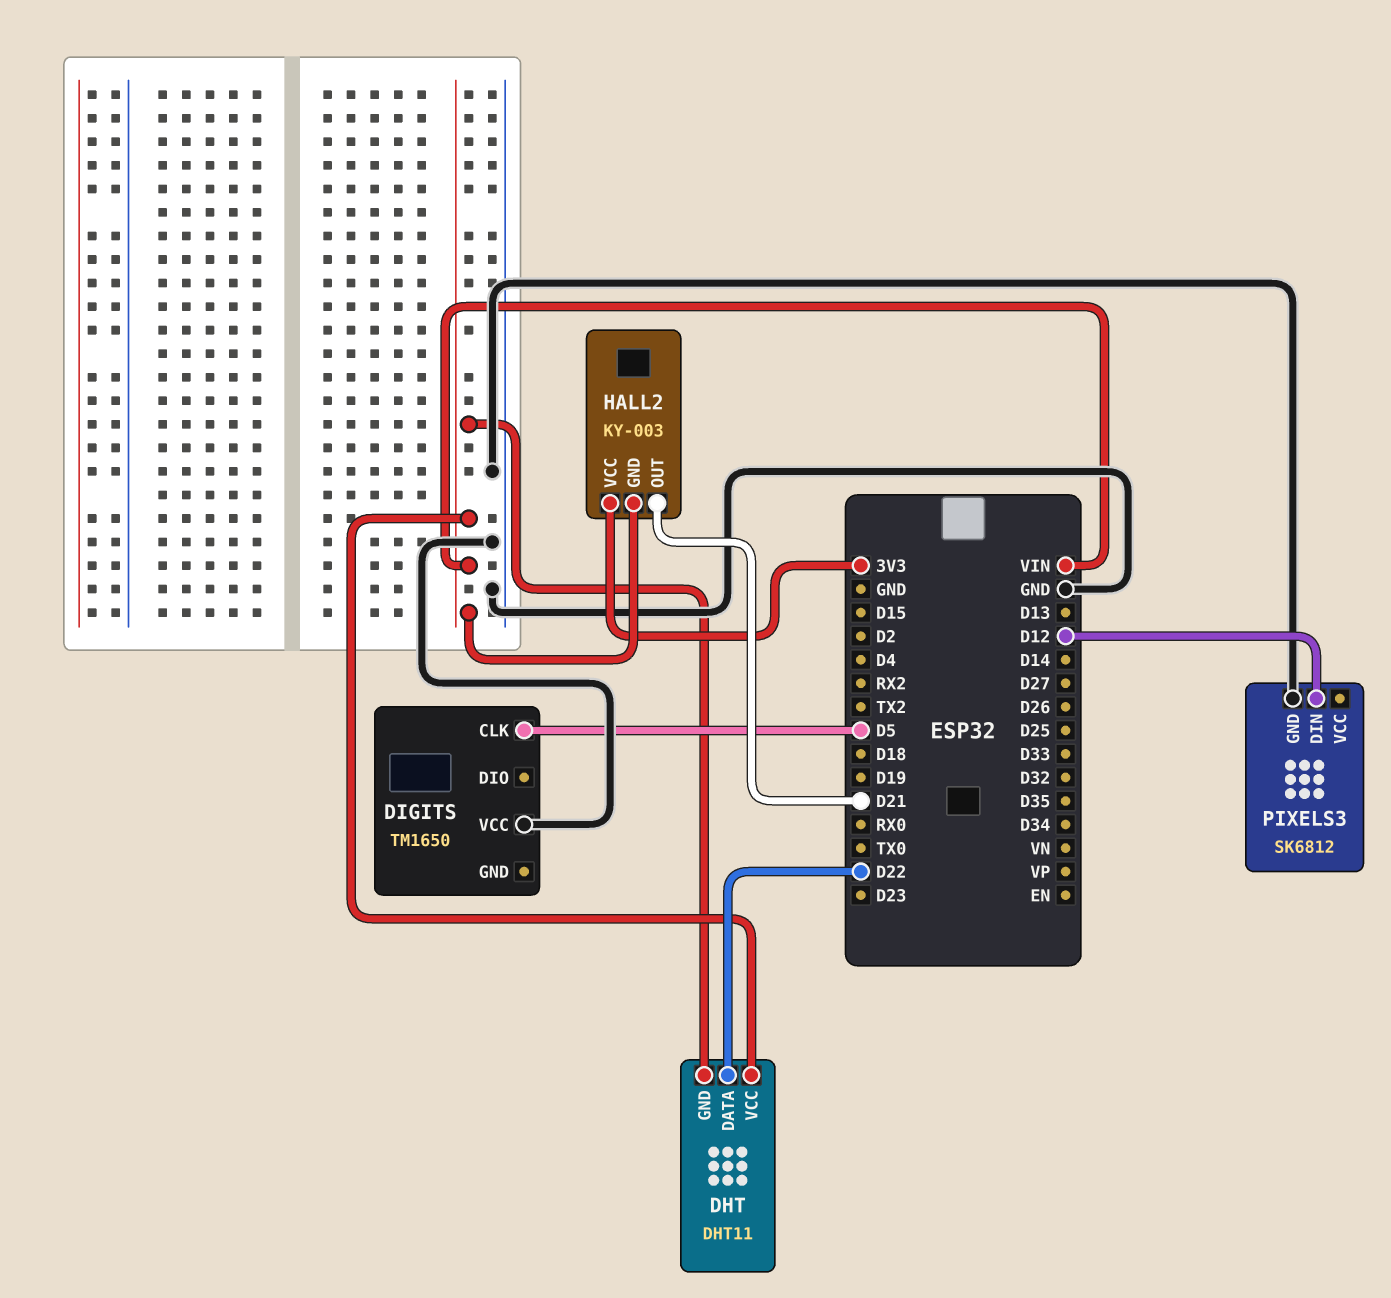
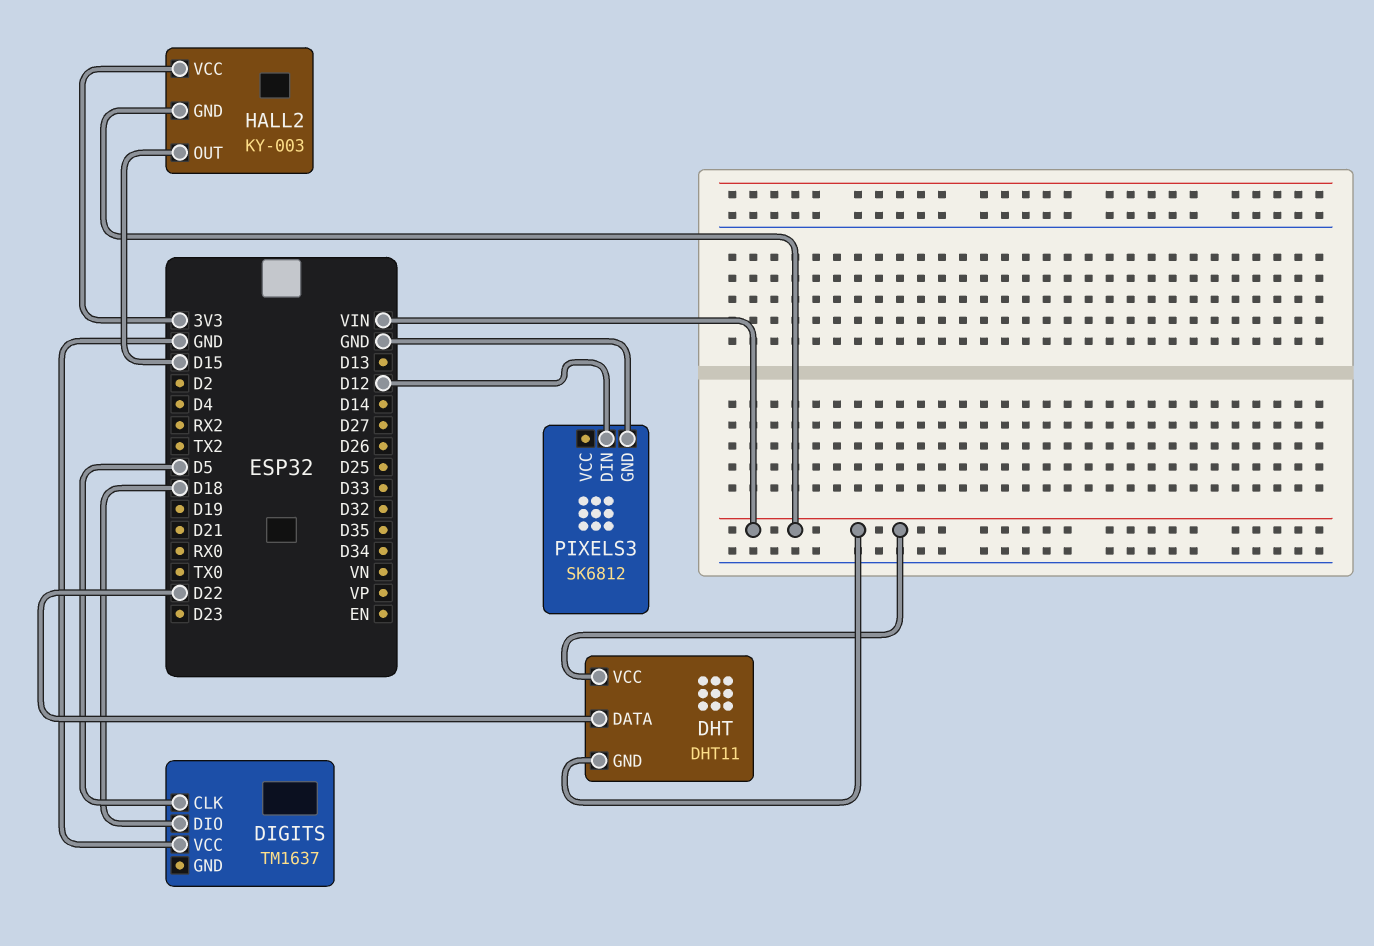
DIGITS: TM1650 -> TM1637
DIGITS pin DIO: none -> D18
HALL2 pin OUT: D21 -> D15

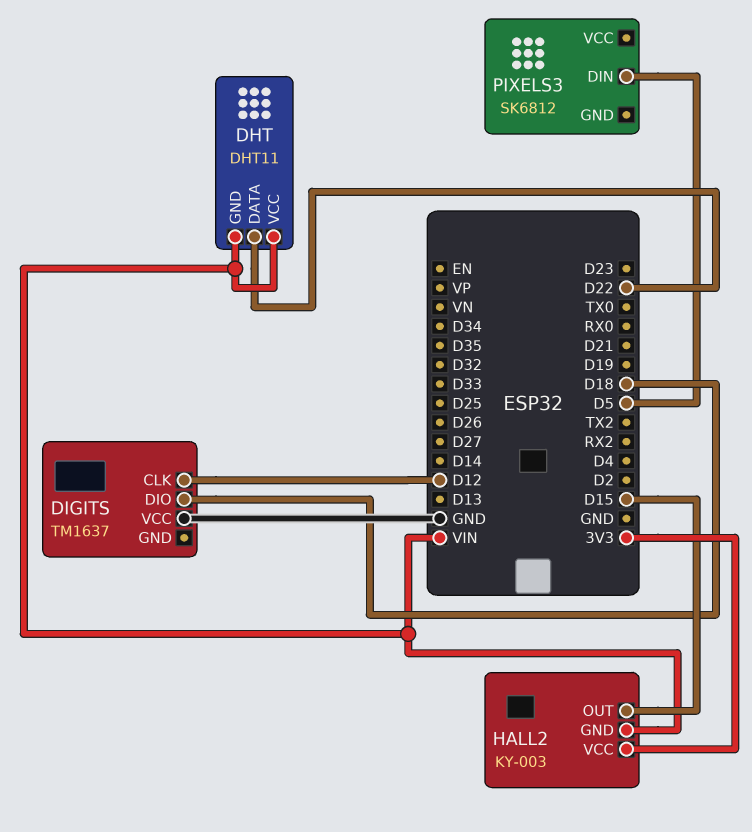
DIGITS pin CLK: D5 -> D12
PIXELS3 pin DIN: D12 -> D5
PIXELS3 pin GND: GND -> none

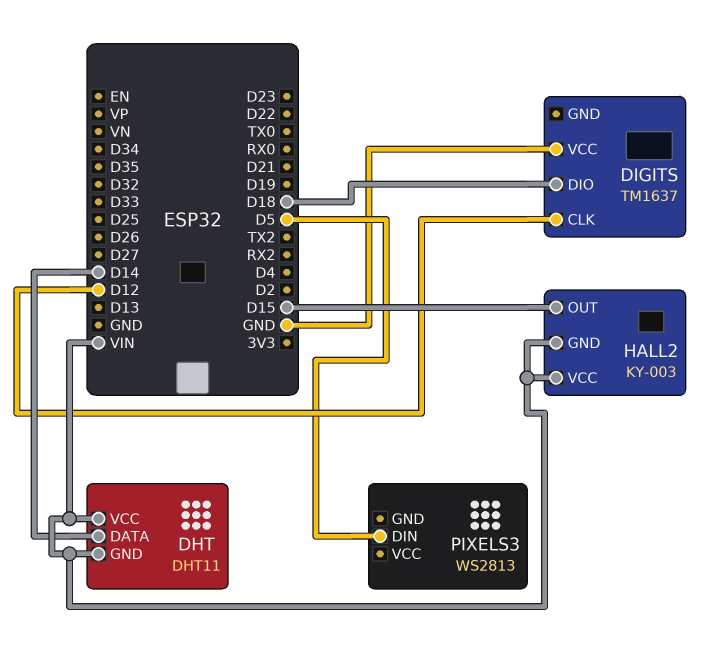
DHT pin DATA: D22 -> D14
HALL2 pin VCC: 3V3 -> VIN
PIXELS3: SK6812 -> WS2813

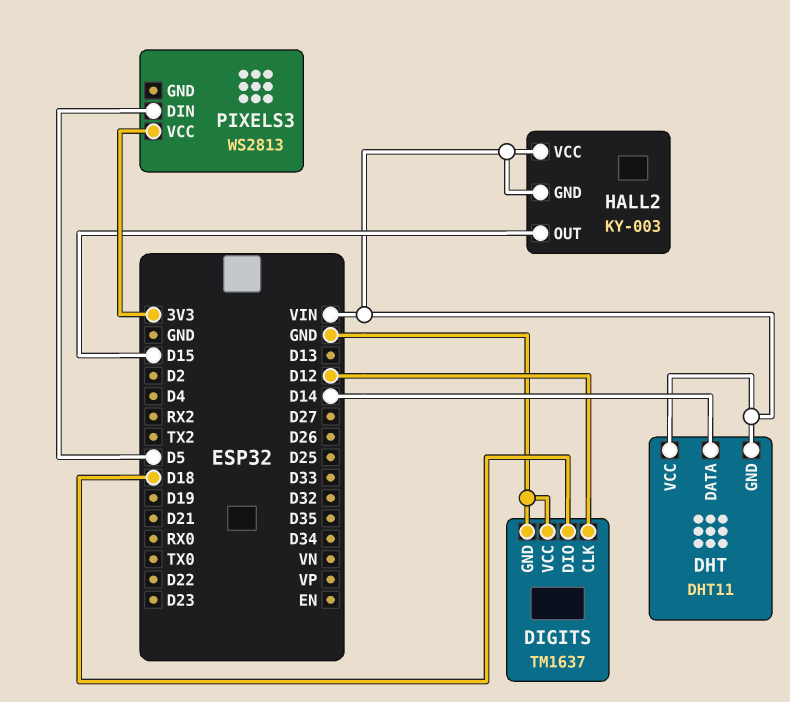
DIGITS pin GND: none -> GND
PIXELS3 pin VCC: none -> 3V3

